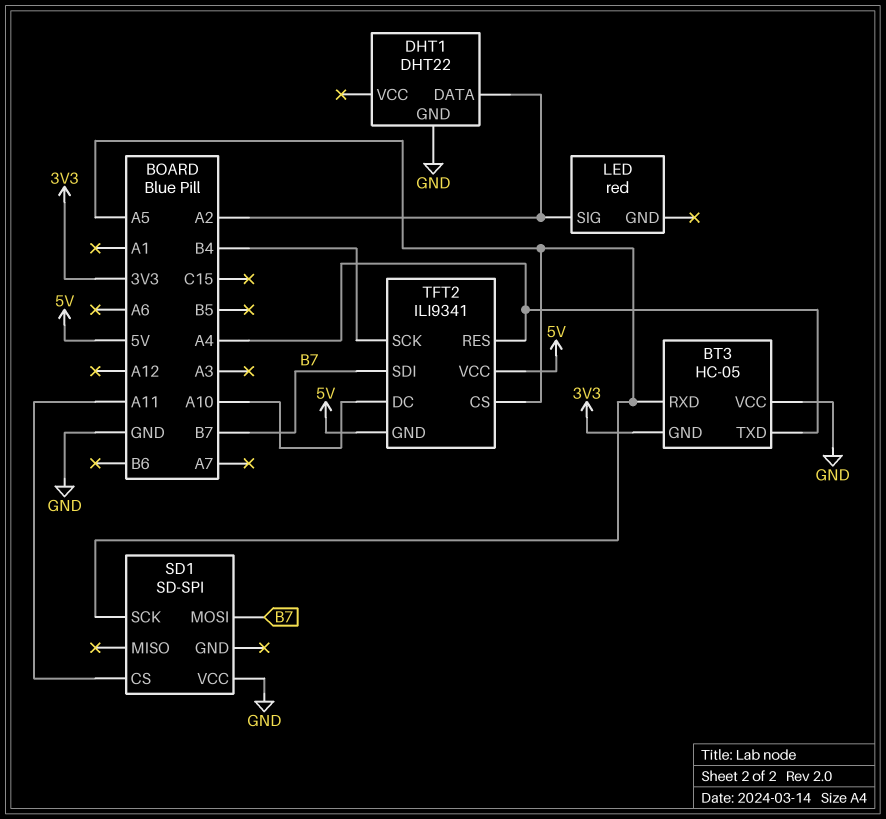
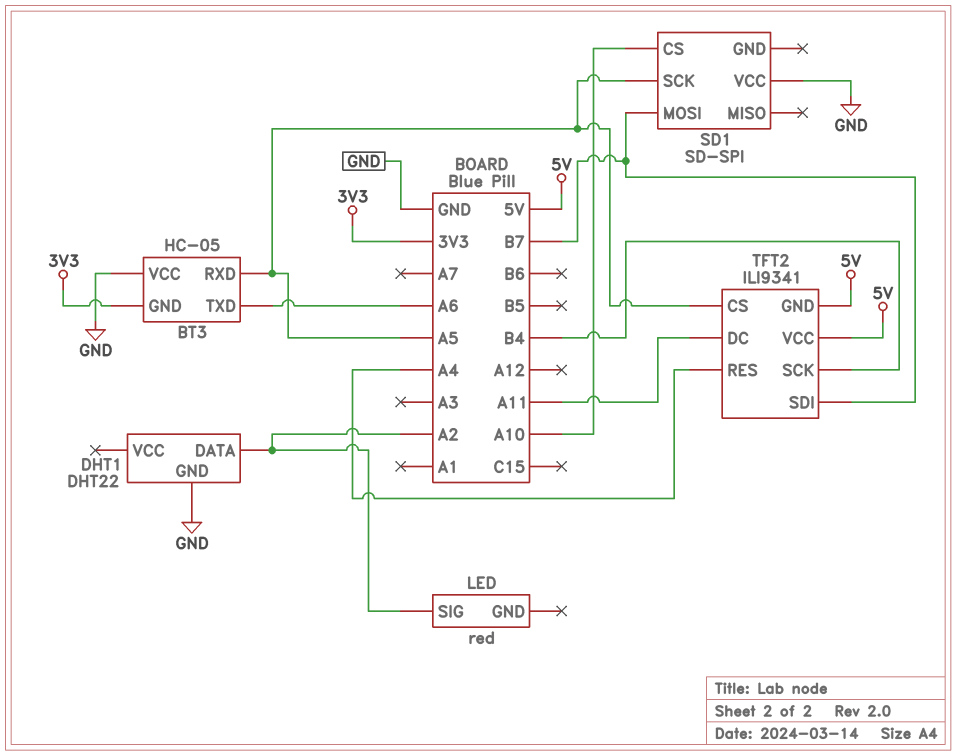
BT3 pin TXD: A4 -> A6
SD1 pin CS: A11 -> A10
TFT2 pin DC: A10 -> A11

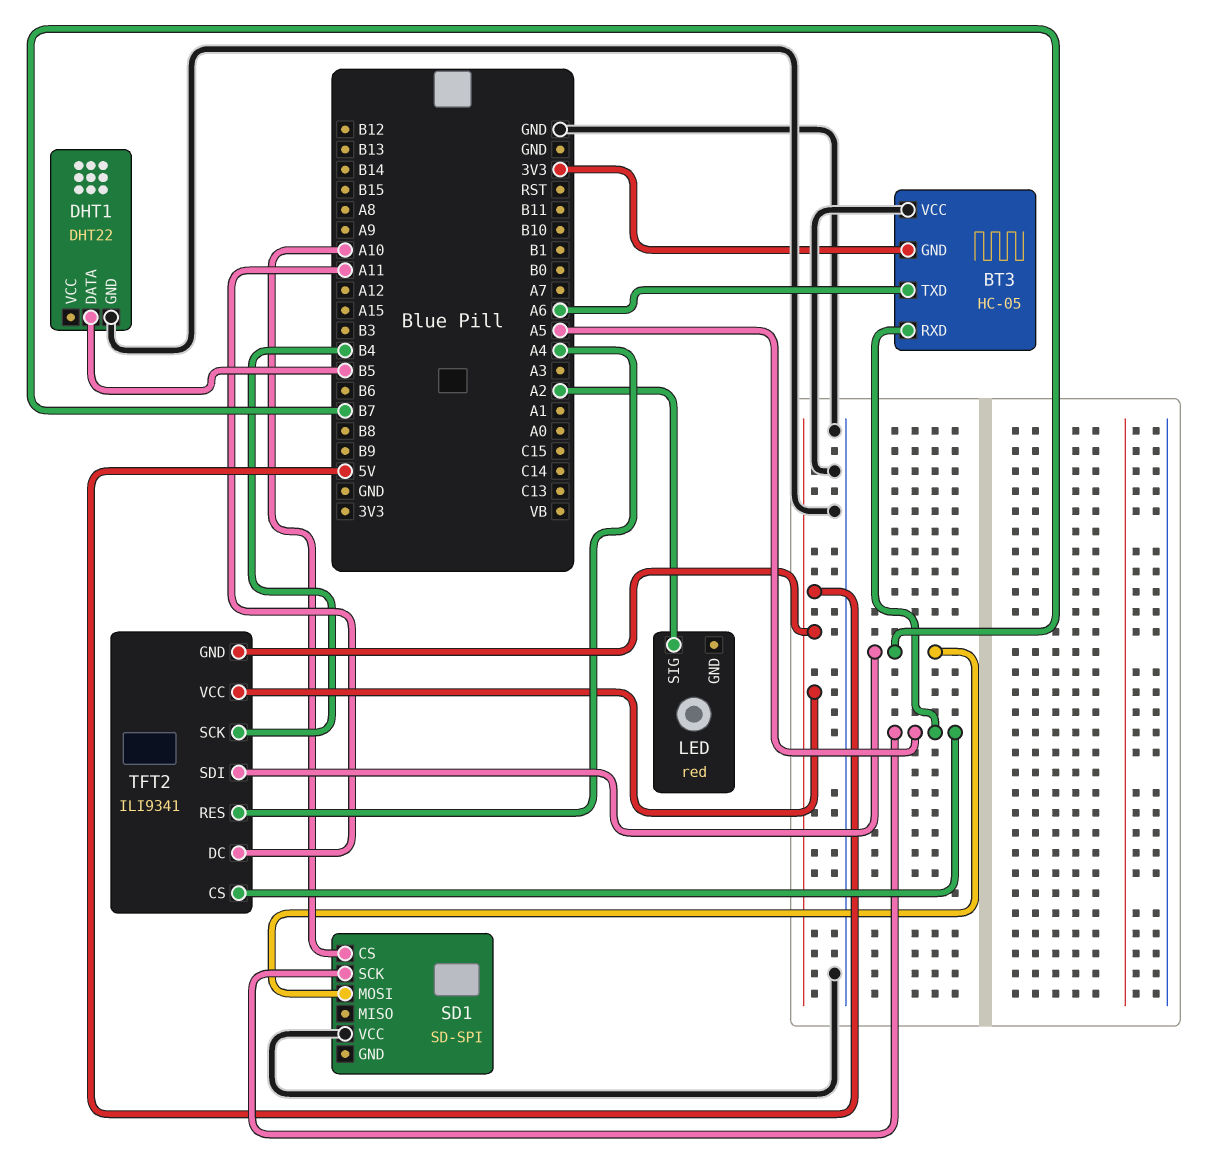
DHT1 pin DATA: A2 -> B5

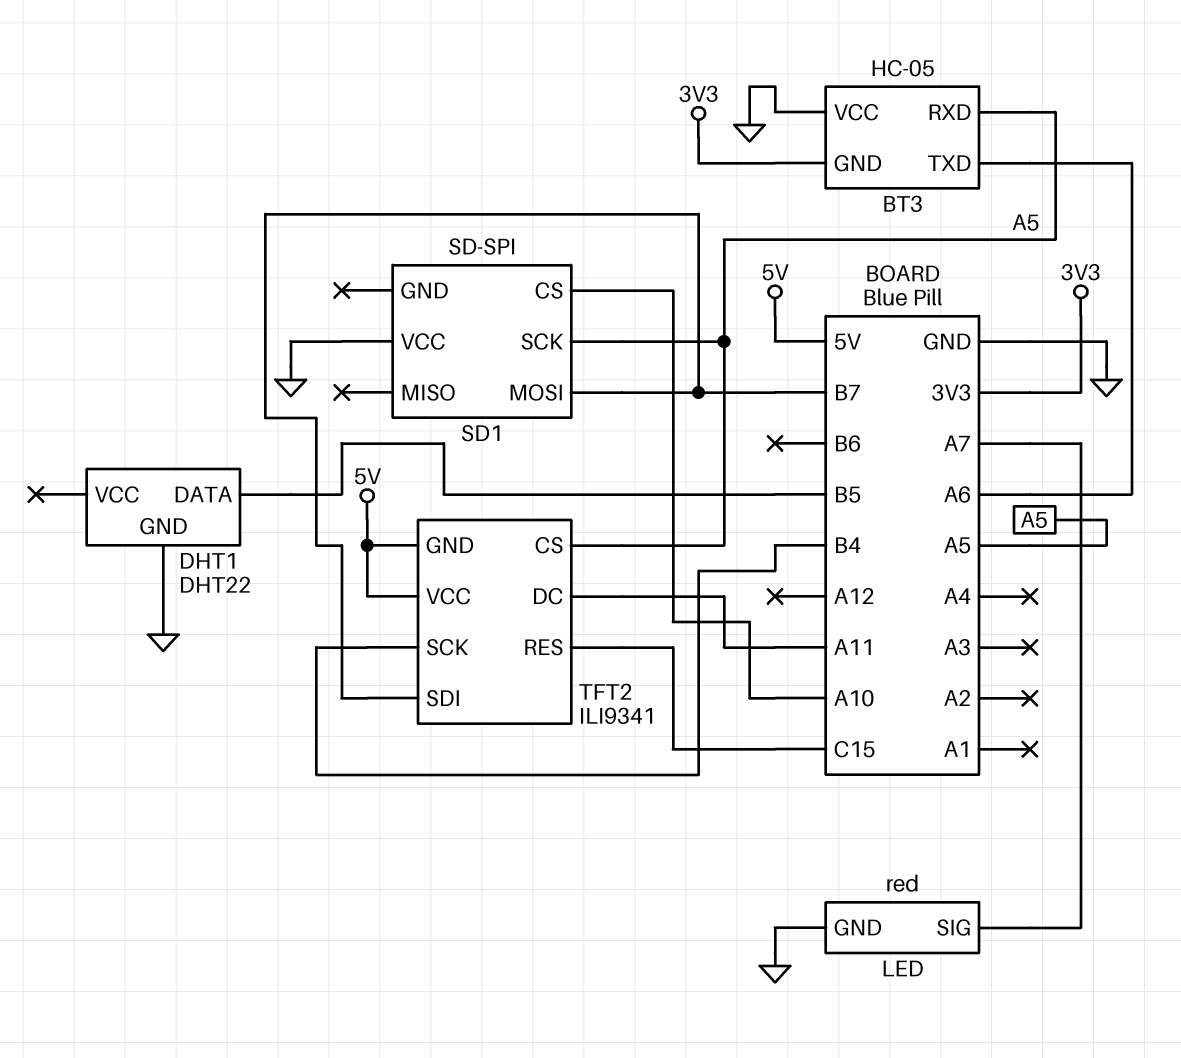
LED pin GND: none -> GND
LED pin SIG: A2 -> A7
TFT2 pin RES: A4 -> C15

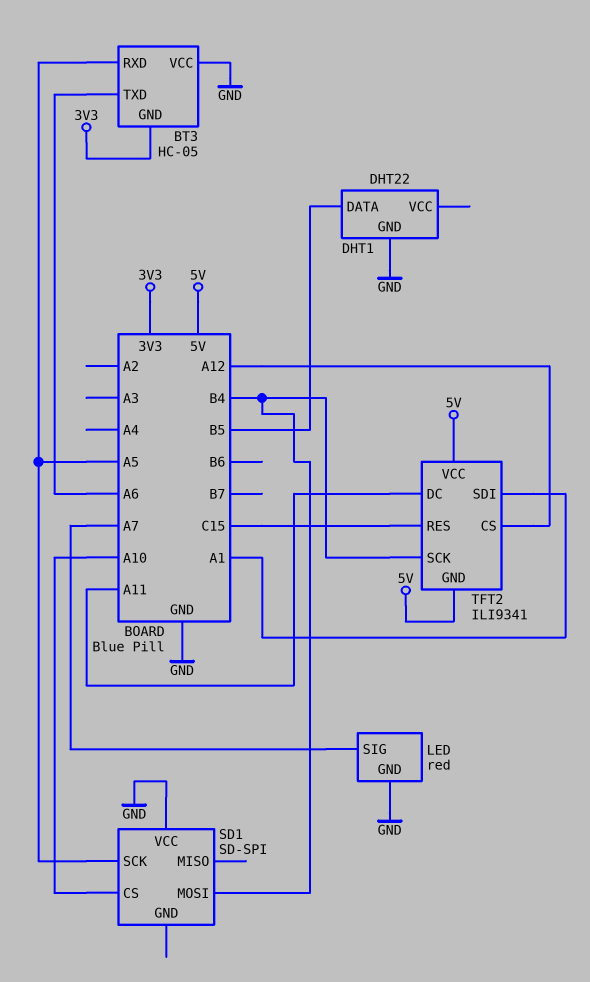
SD1 pin MOSI: B7 -> B4
TFT2 pin CS: A5 -> A12
TFT2 pin SDI: B7 -> A1

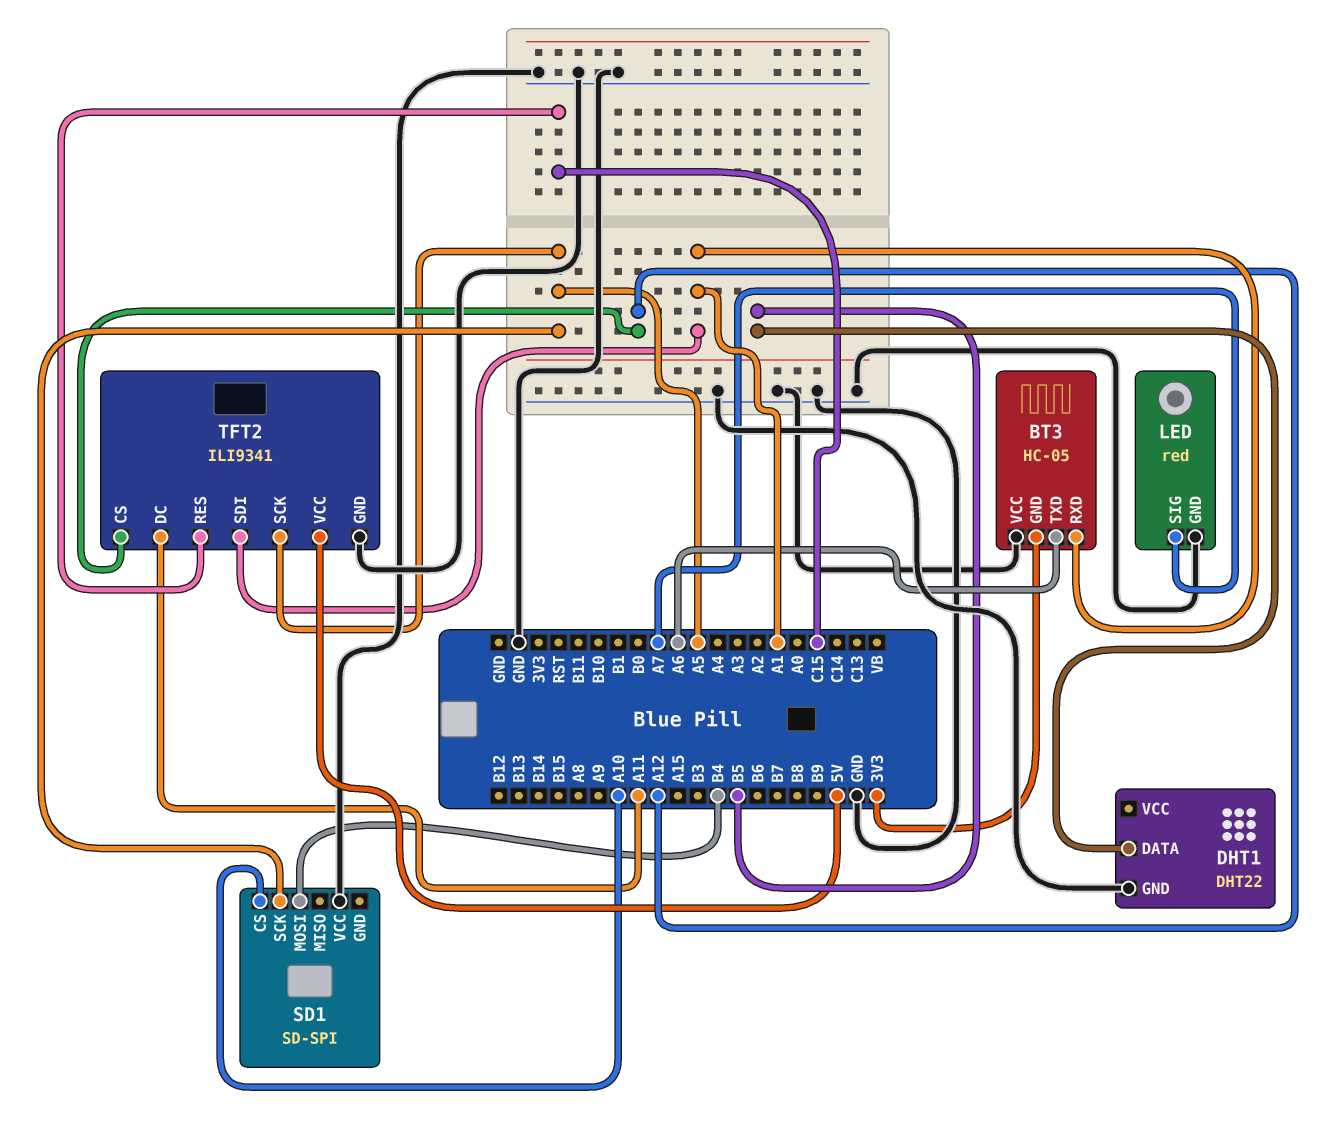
BT3 pin RXD: A5 -> A1
TFT2 pin GND: 5V -> GND
TFT2 pin SCK: B4 -> A5

